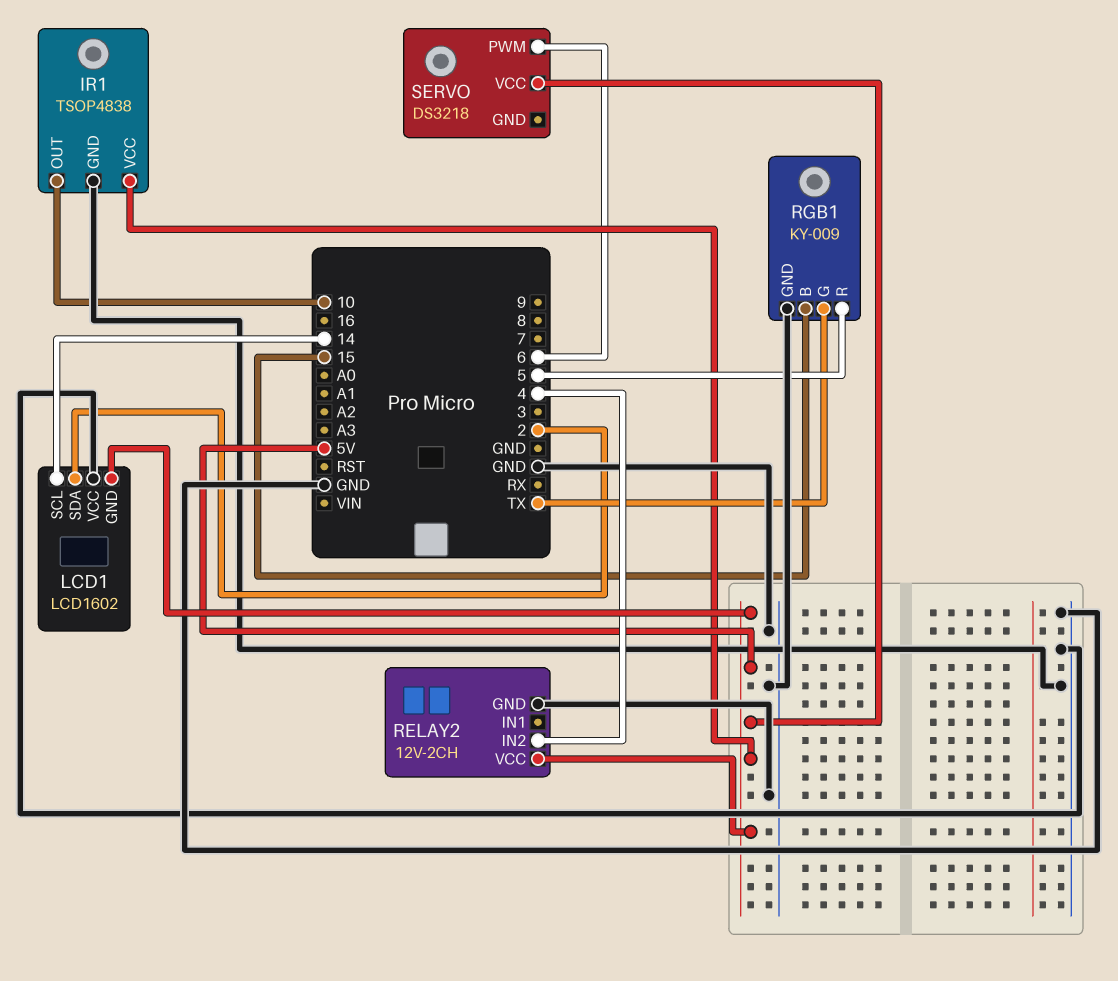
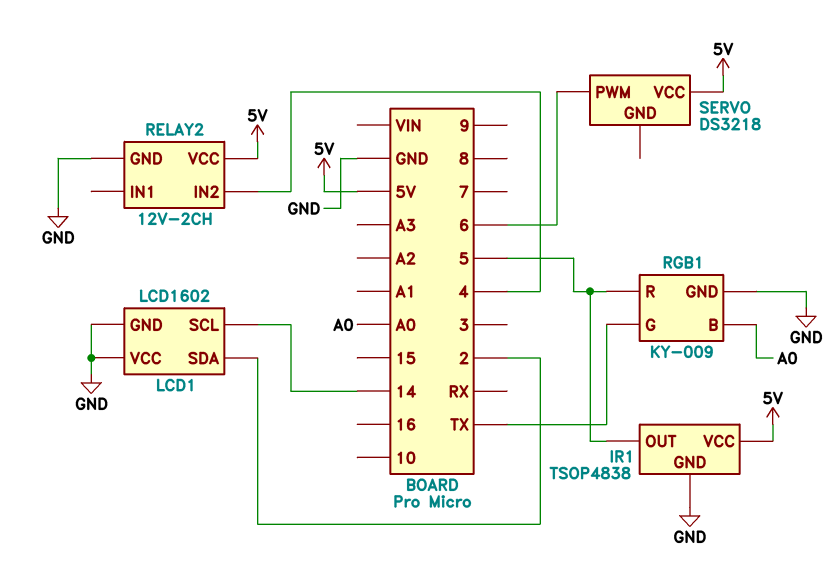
IR1 pin OUT: 10 -> 5
LCD1 pin GND: 5V -> GND
RGB1 pin B: 15 -> A0

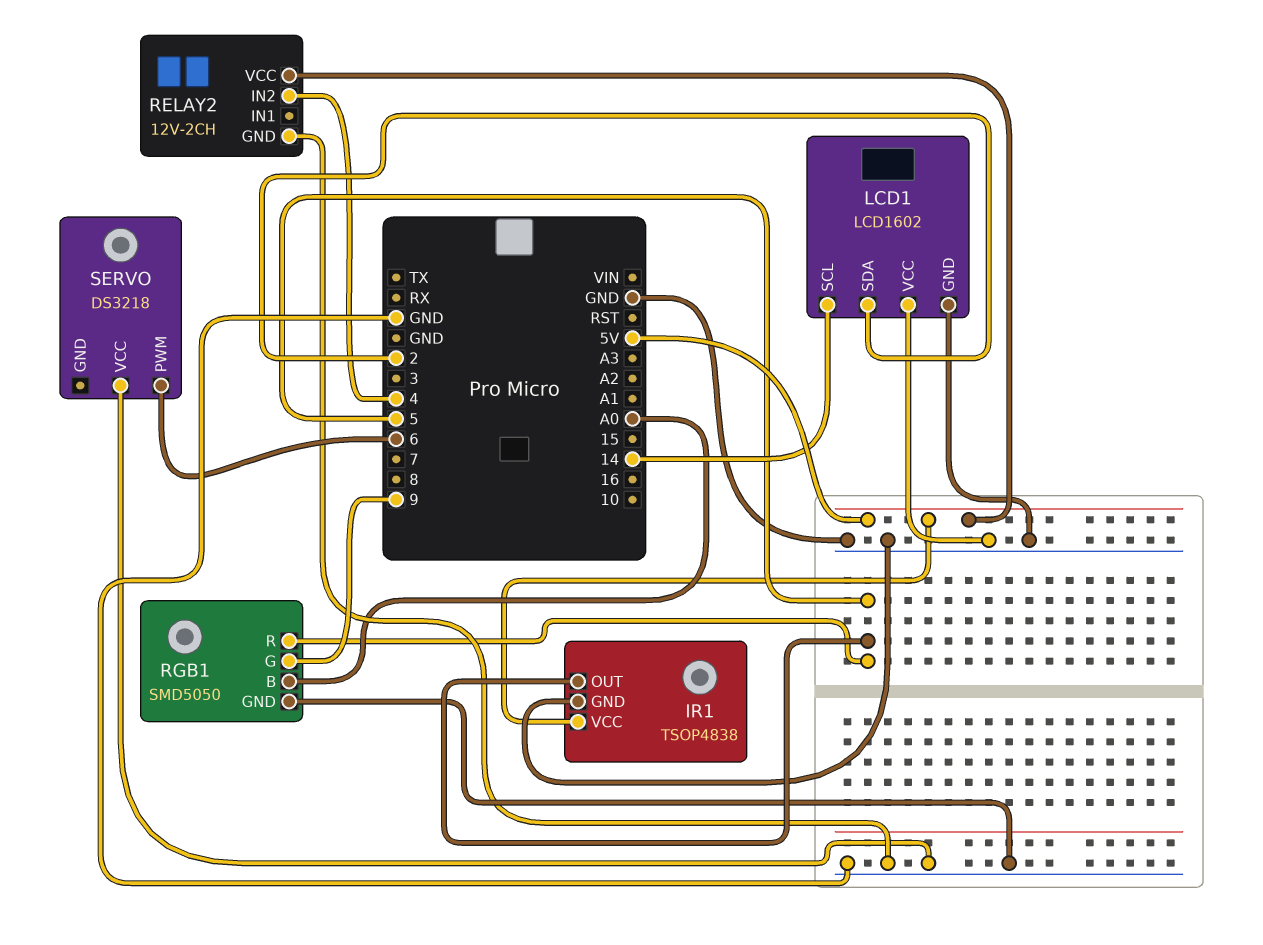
RGB1: KY-009 -> SMD5050
RGB1 pin G: TX -> 9
SERVO pin VCC: 5V -> GND

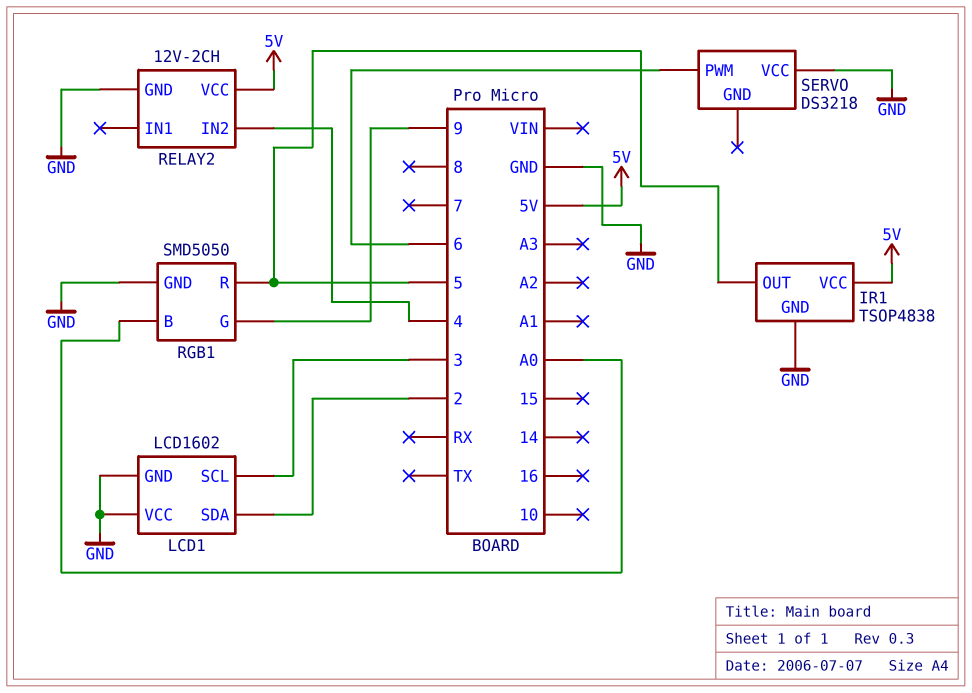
LCD1 pin SCL: 14 -> 3

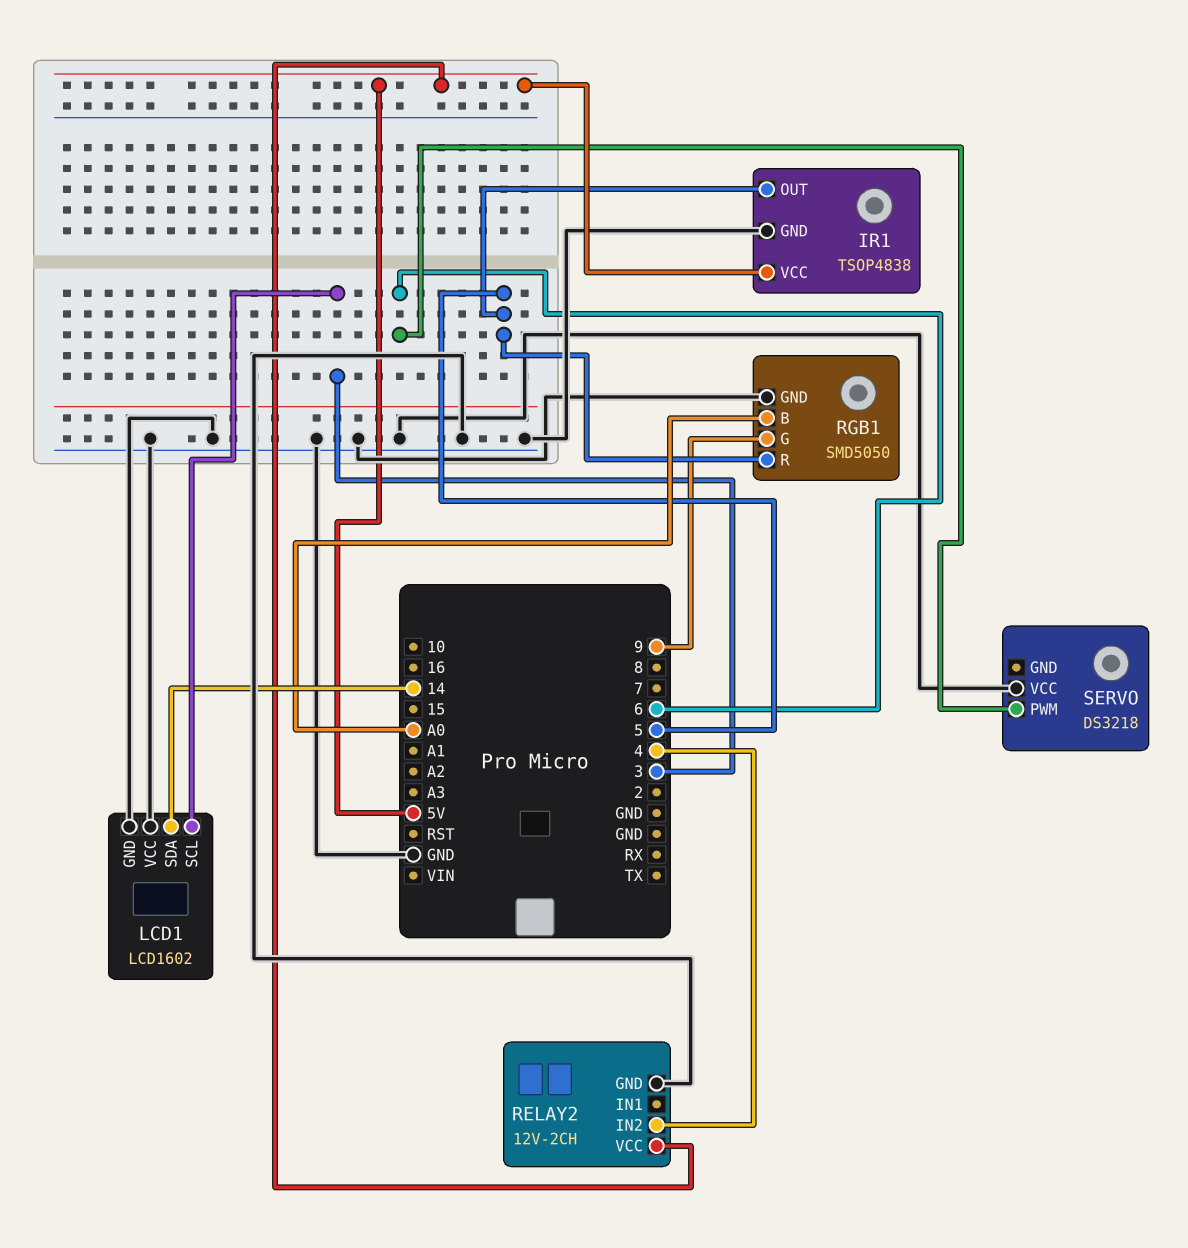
LCD1 pin SDA: 2 -> 14

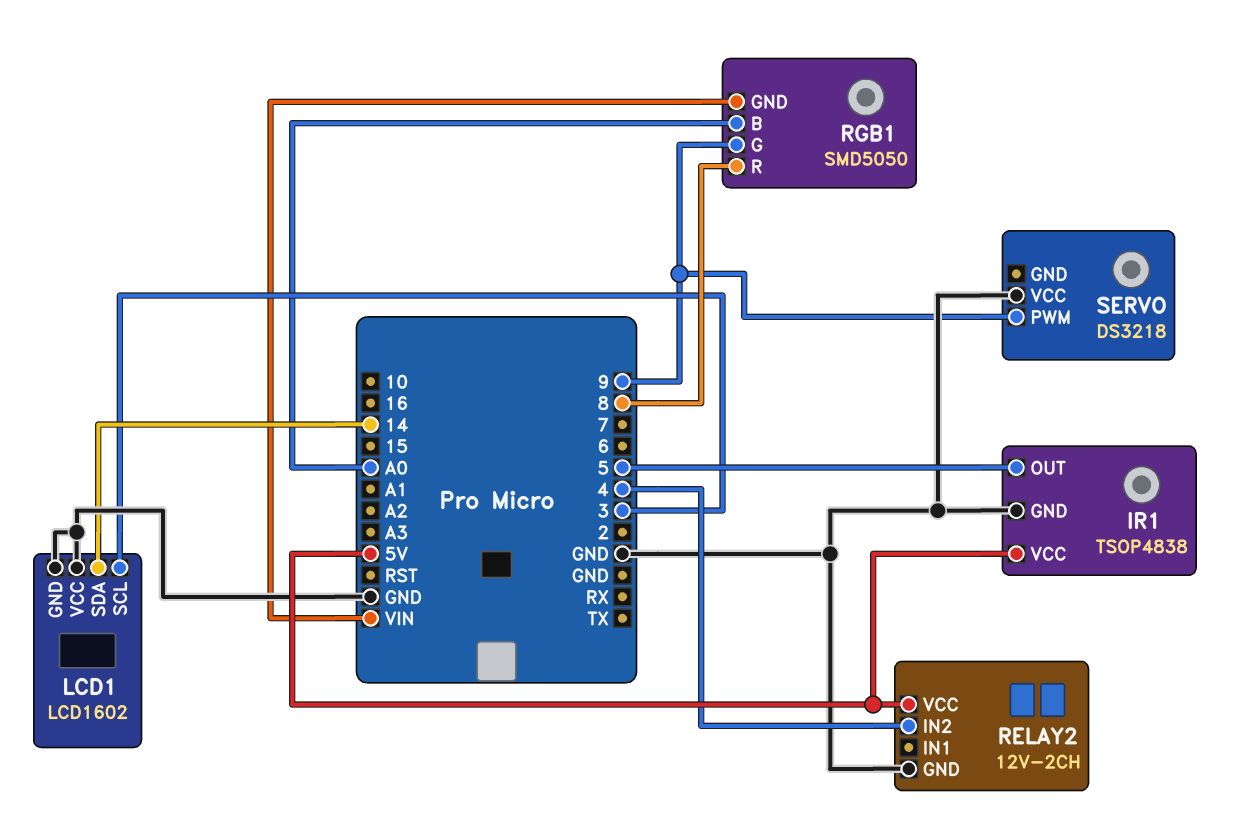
RGB1 pin GND: GND -> VIN
RGB1 pin R: 5 -> 8
SERVO pin PWM: 6 -> 9

